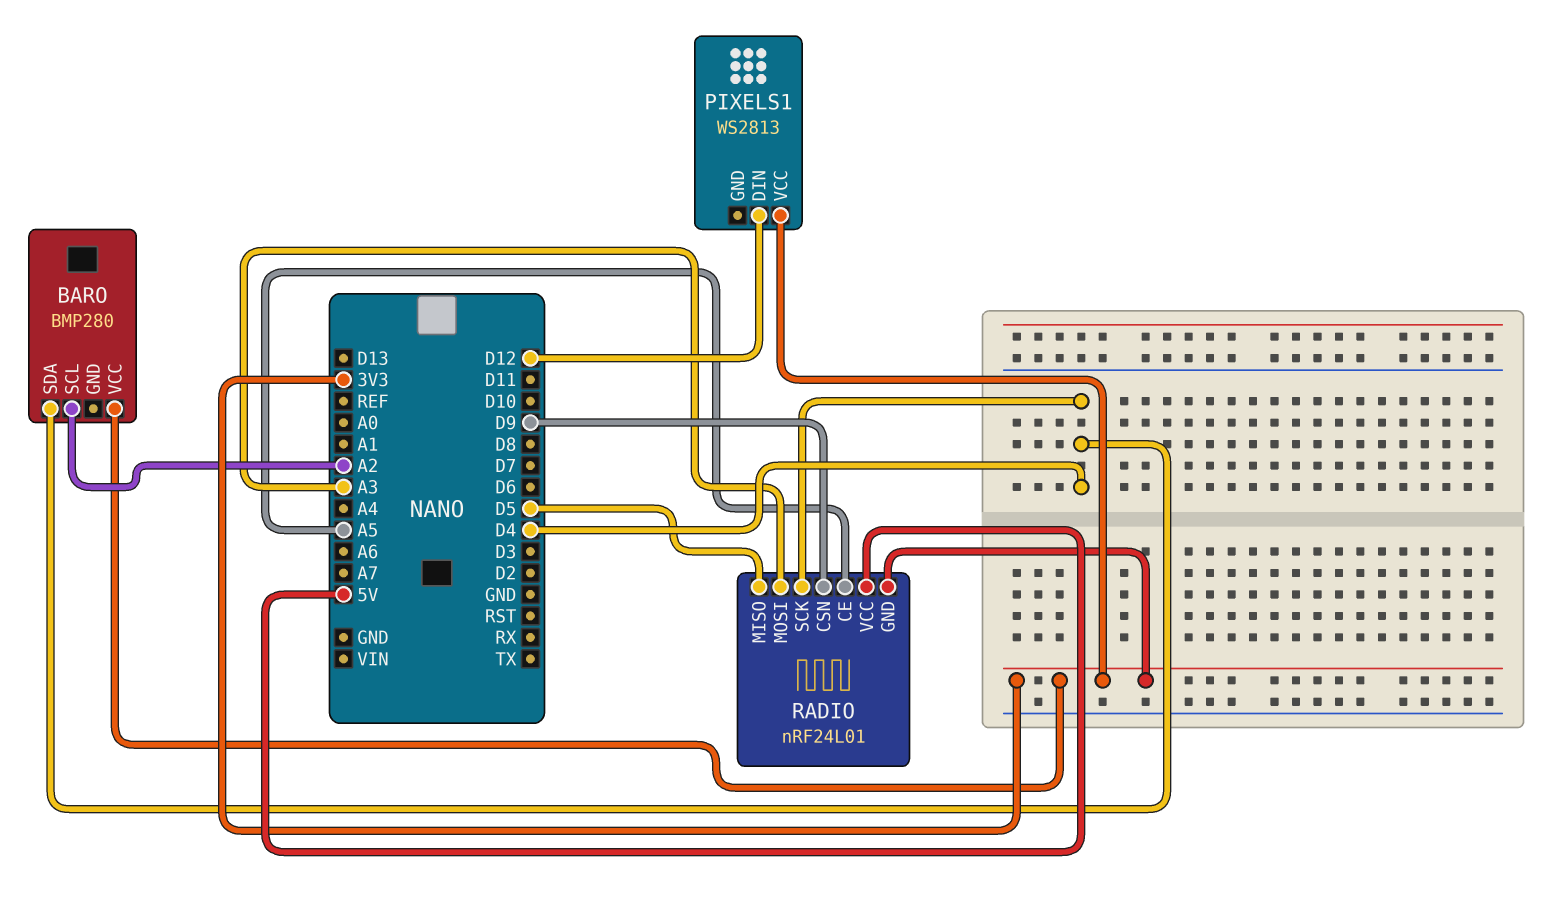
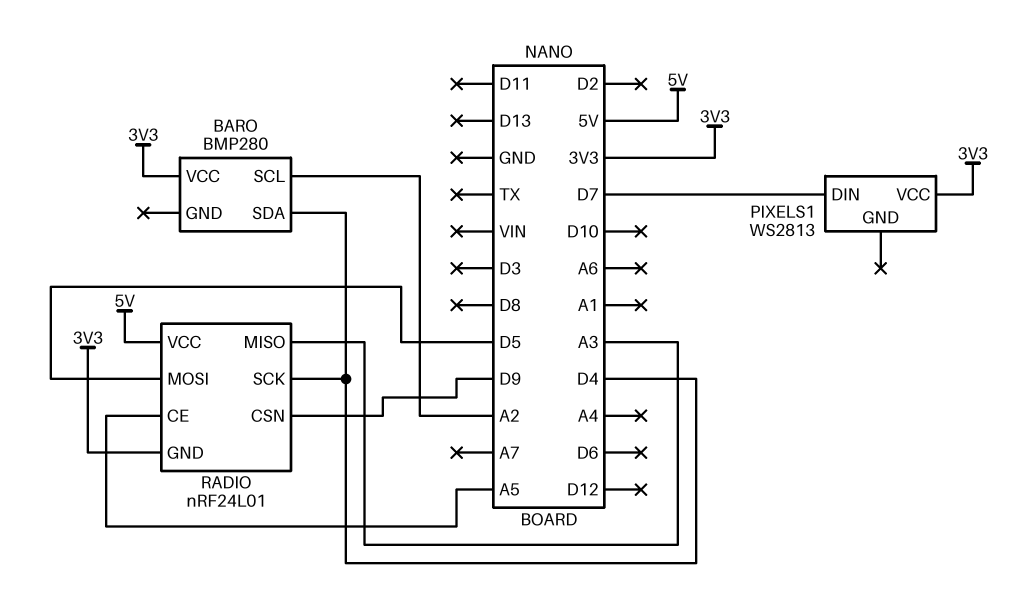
PIXELS1 pin DIN: D12 -> D7
RADIO pin MISO: D5 -> A3
RADIO pin MOSI: A3 -> D5

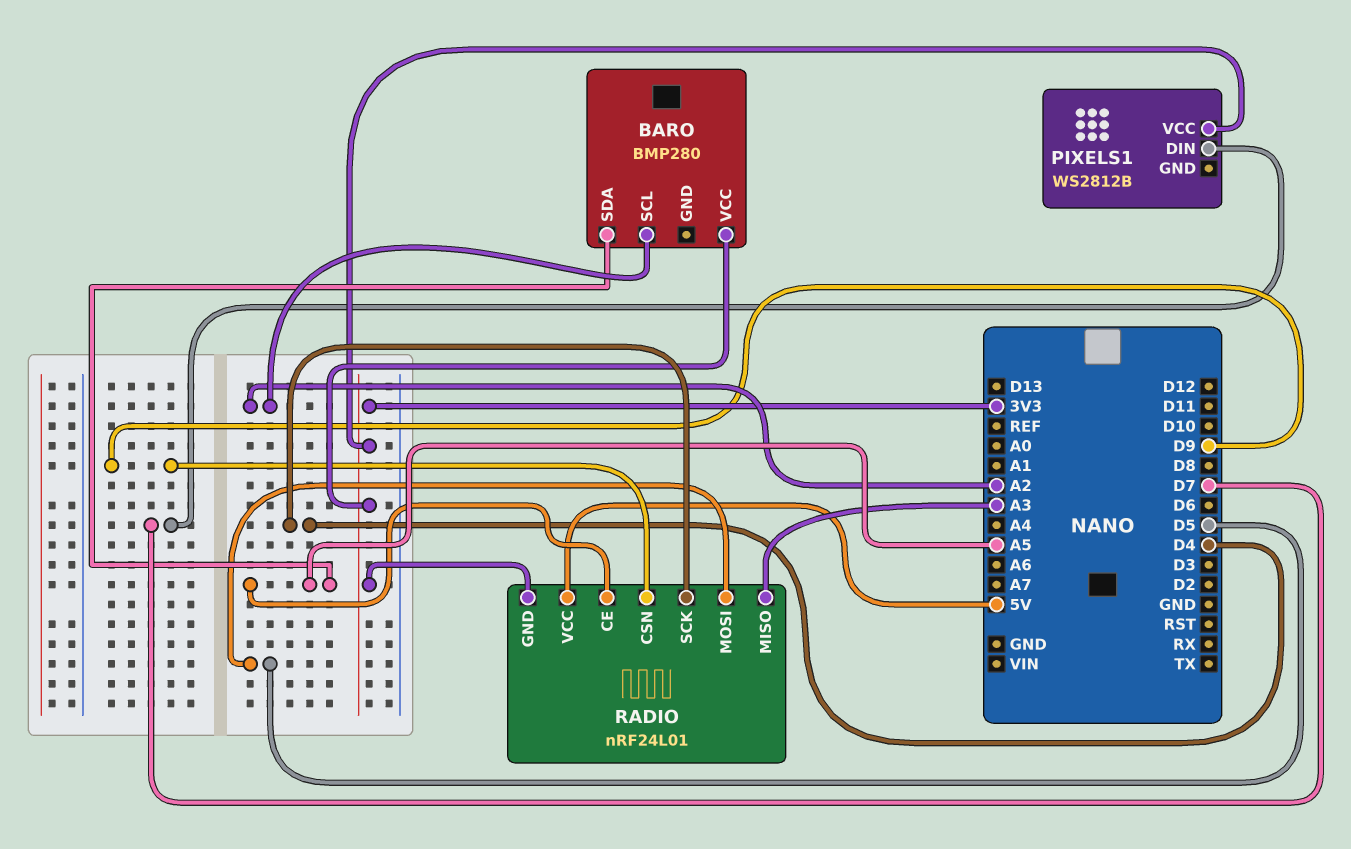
BARO pin SDA: D4 -> A5
PIXELS1: WS2813 -> WS2812B

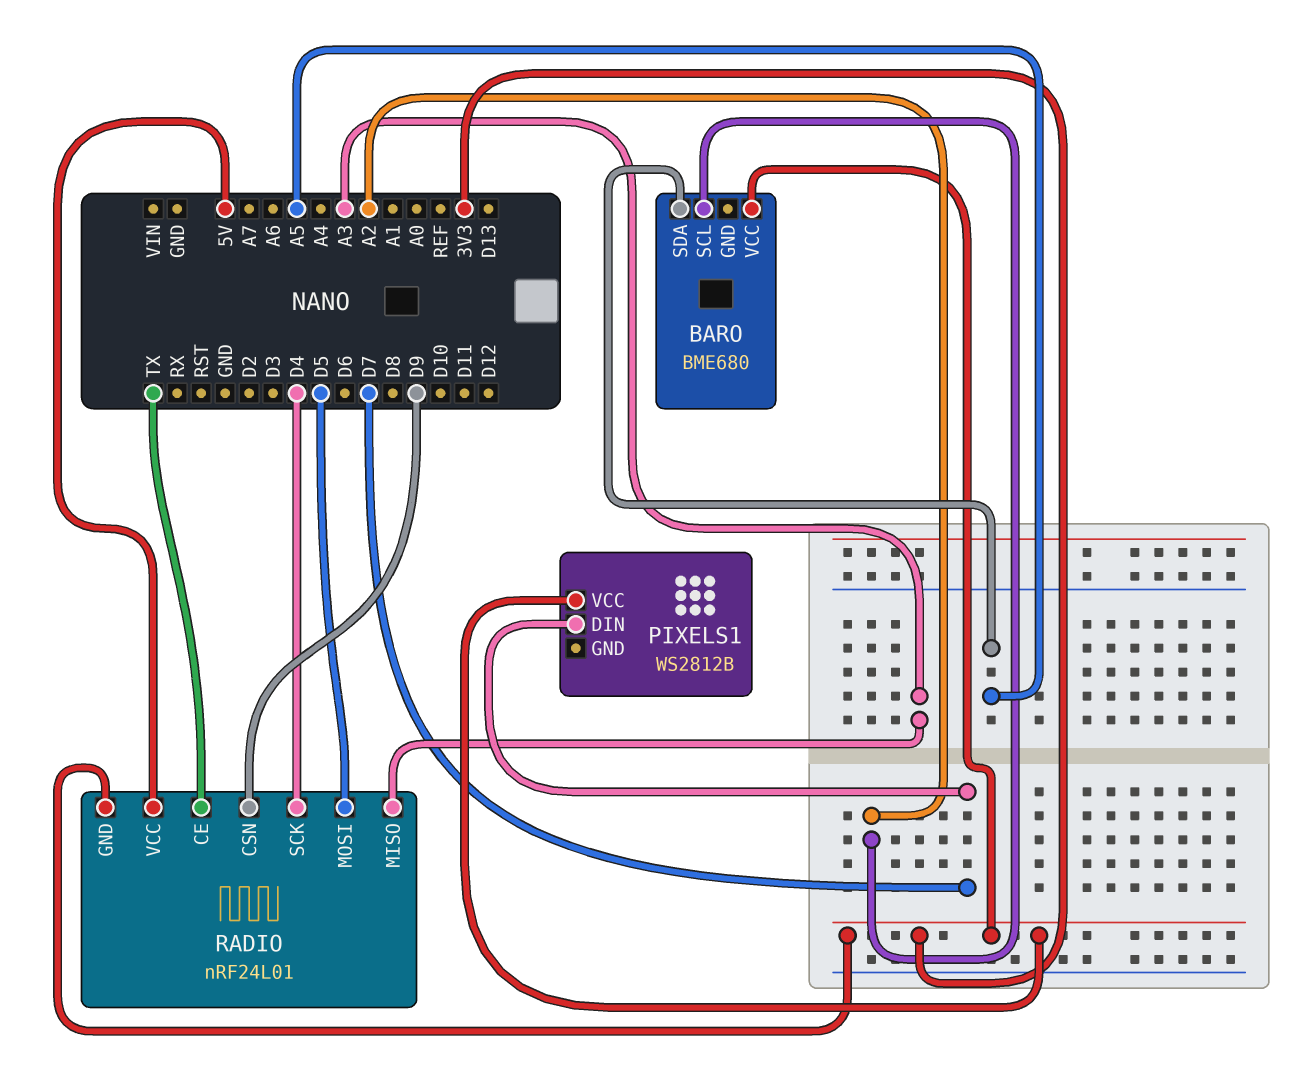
BARO: BMP280 -> BME680
RADIO pin CE: A5 -> TX

